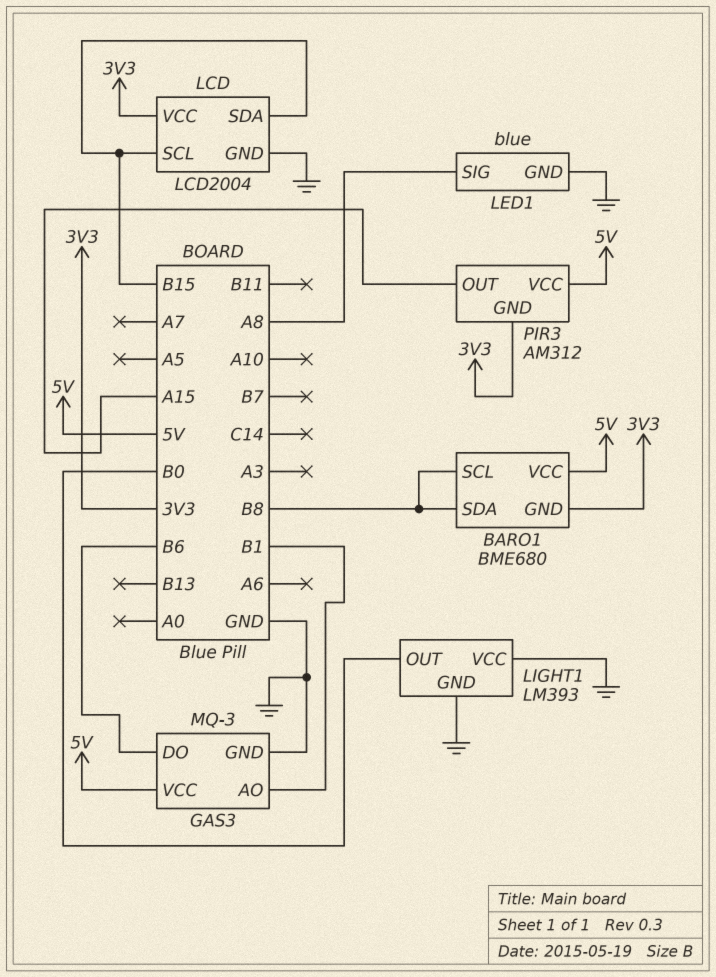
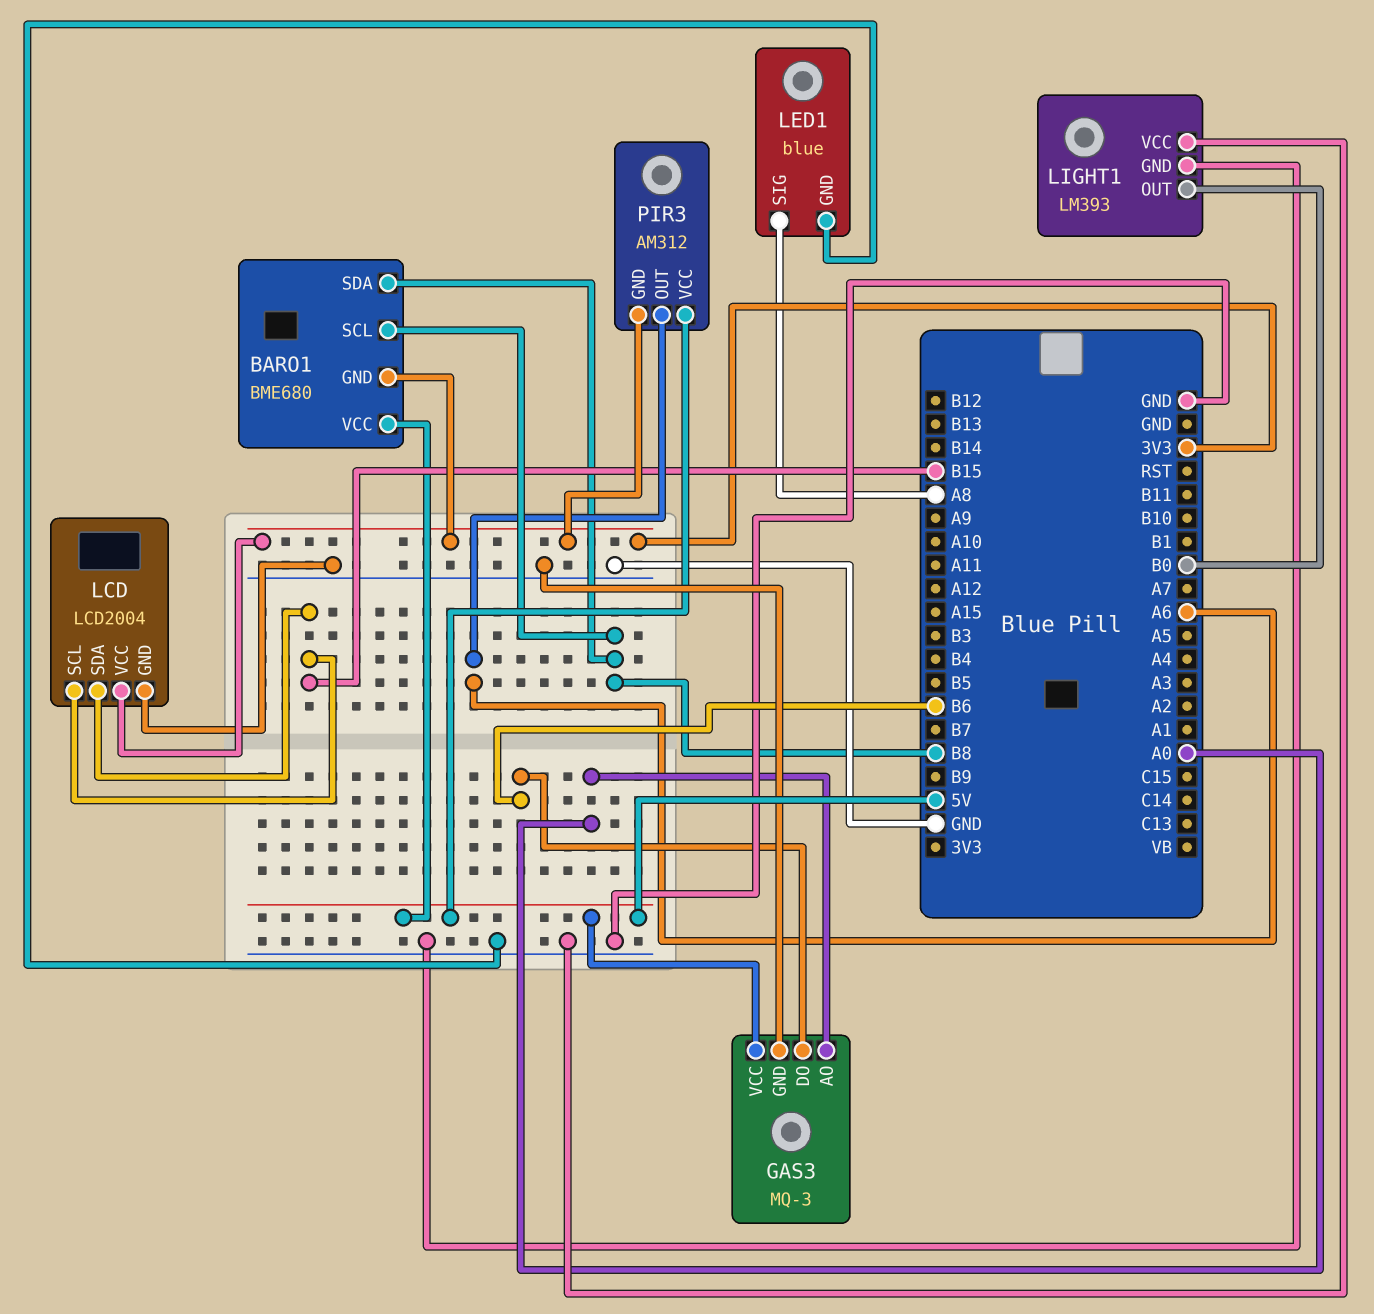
GAS3 pin AO: B1 -> A0
PIR3 pin OUT: A15 -> A6

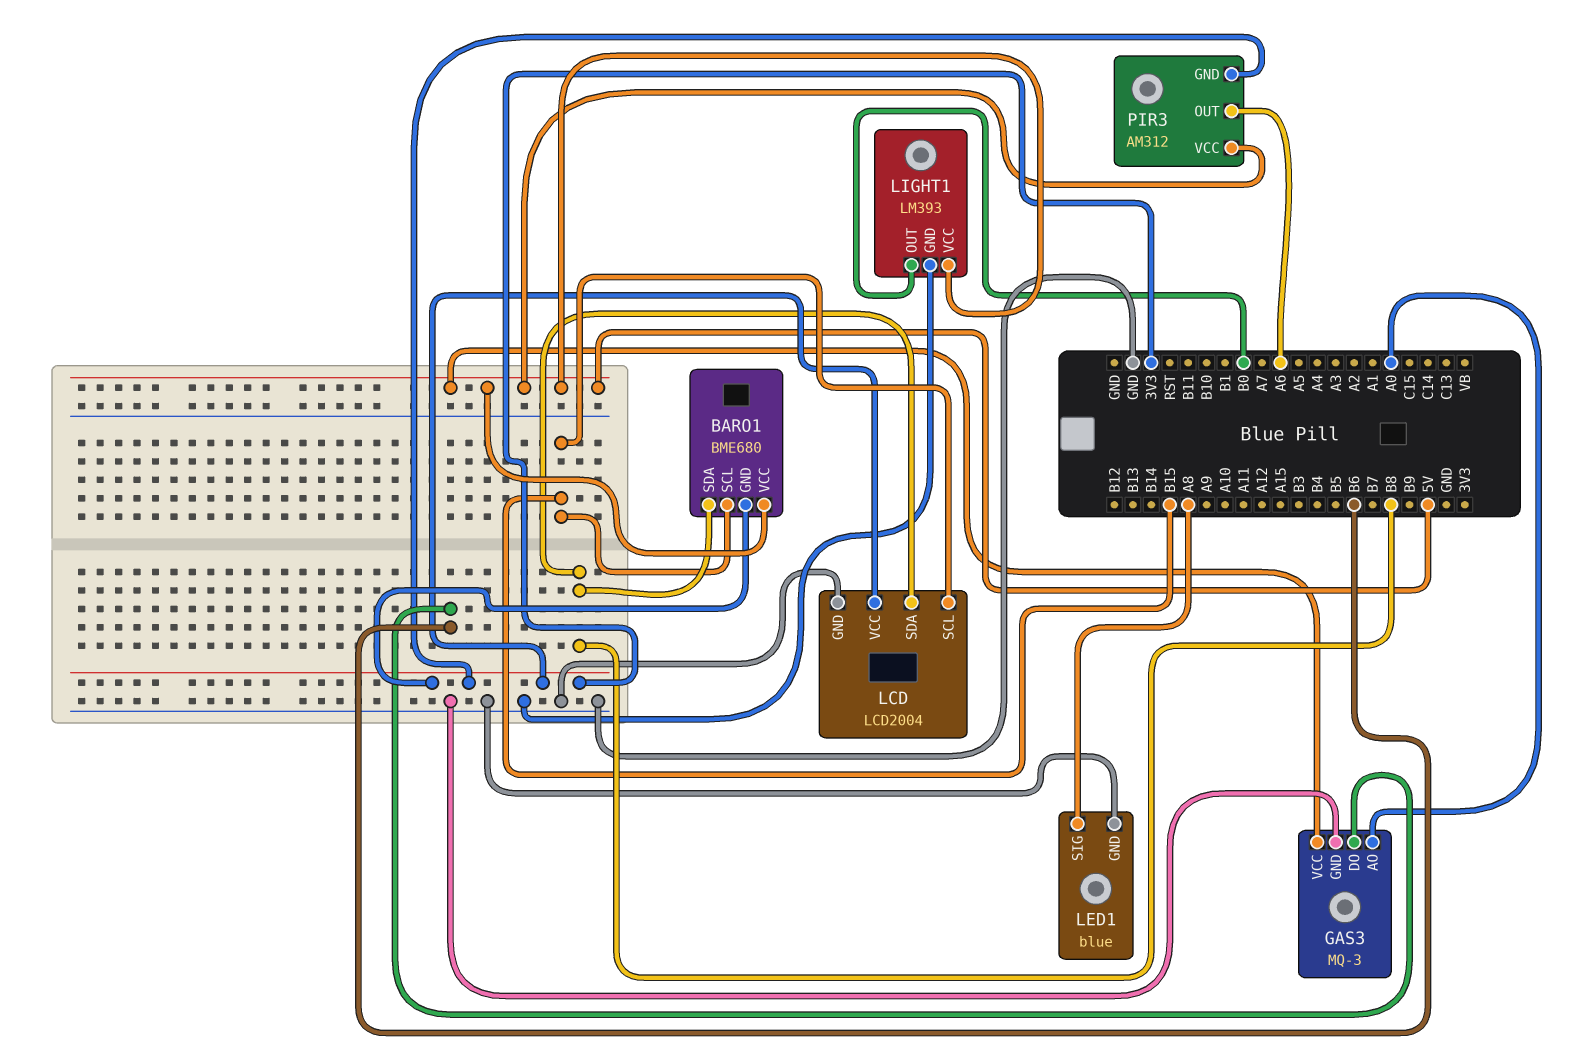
BARO1 pin SCL: B8 -> B15
LCD pin SDA: B15 -> B8
LIGHT1 pin VCC: GND -> 5V

